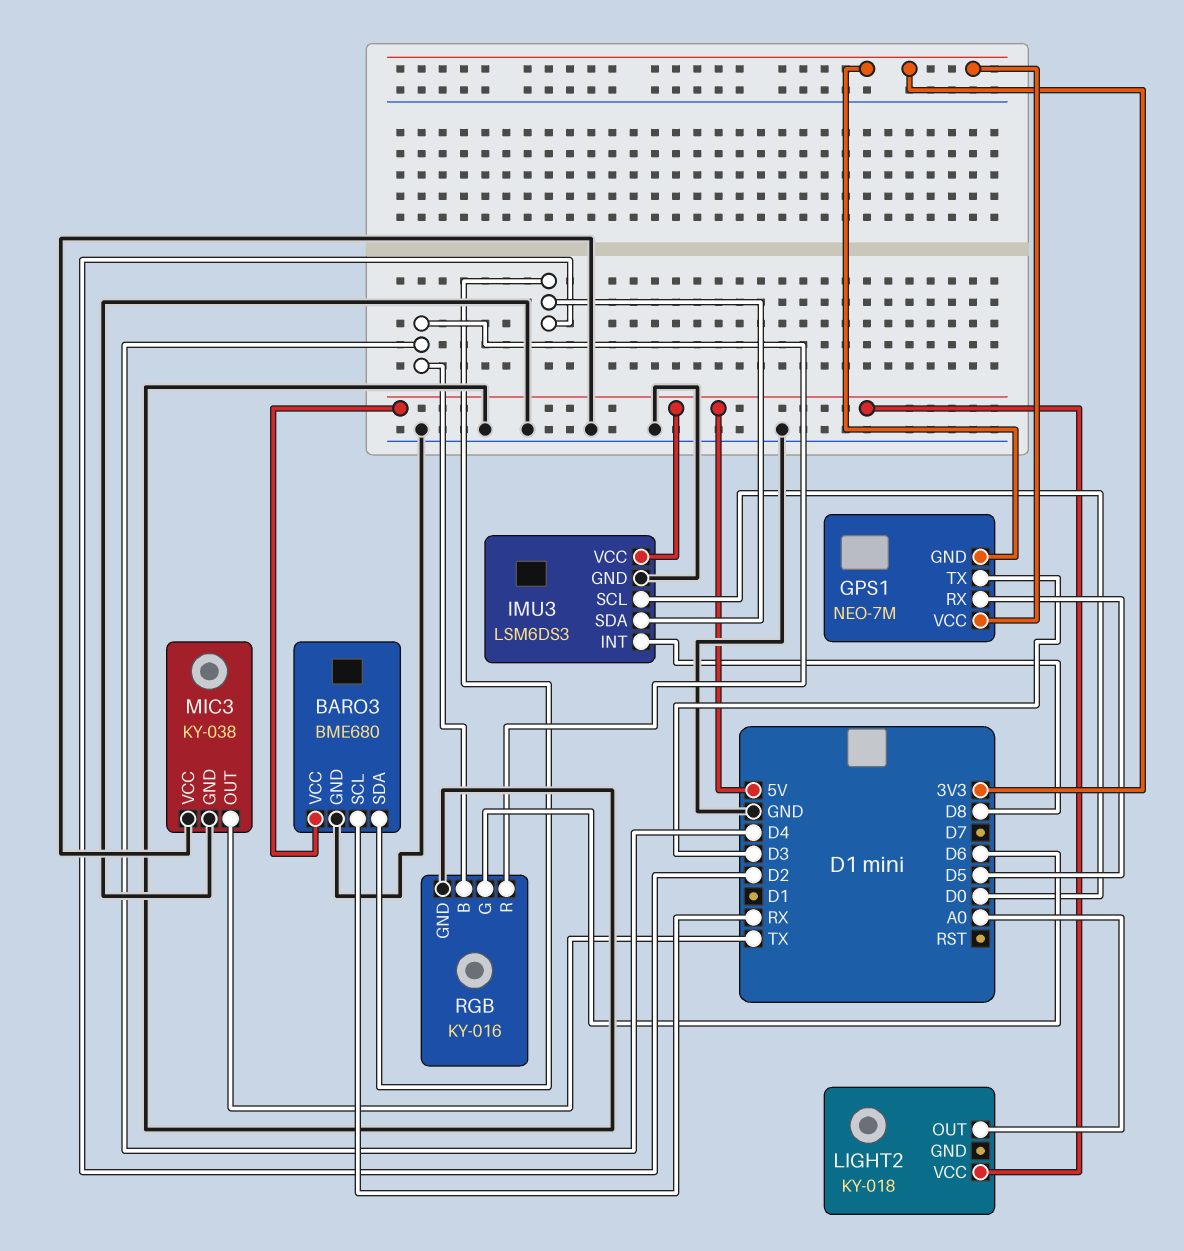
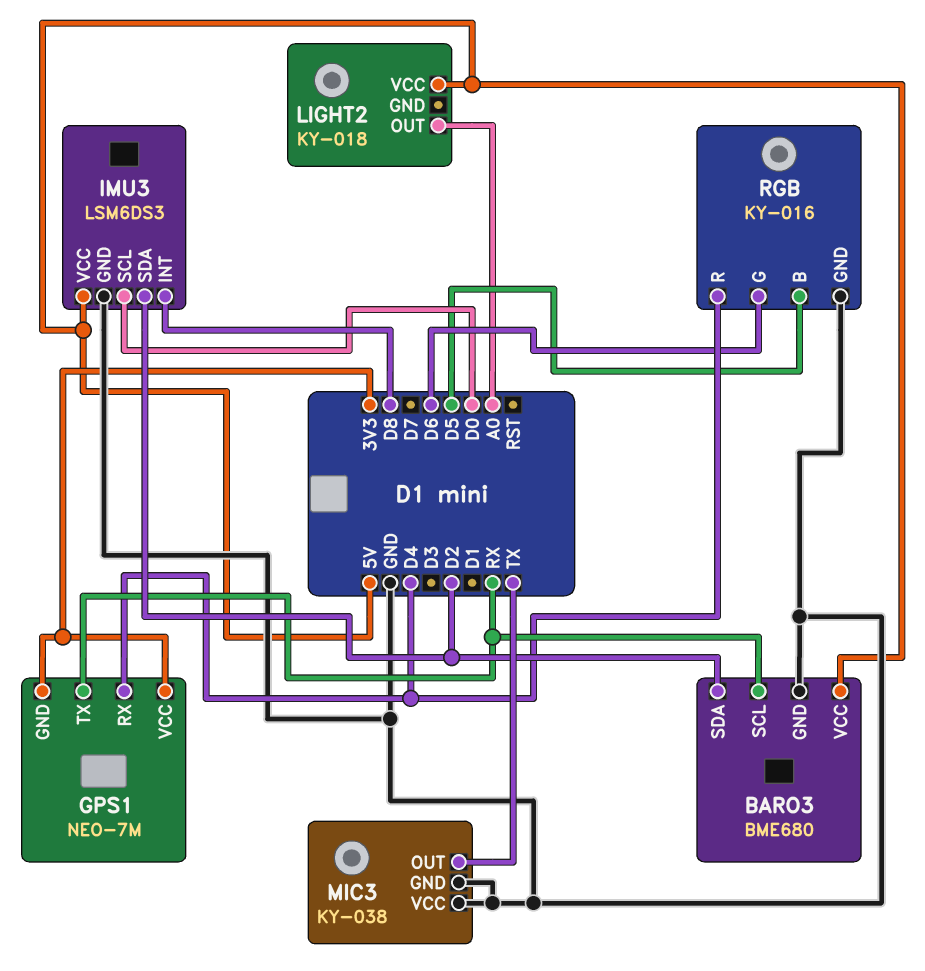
GPS1 pin RX: D5 -> D4
GPS1 pin TX: D3 -> RX
RGB pin B: D4 -> D5

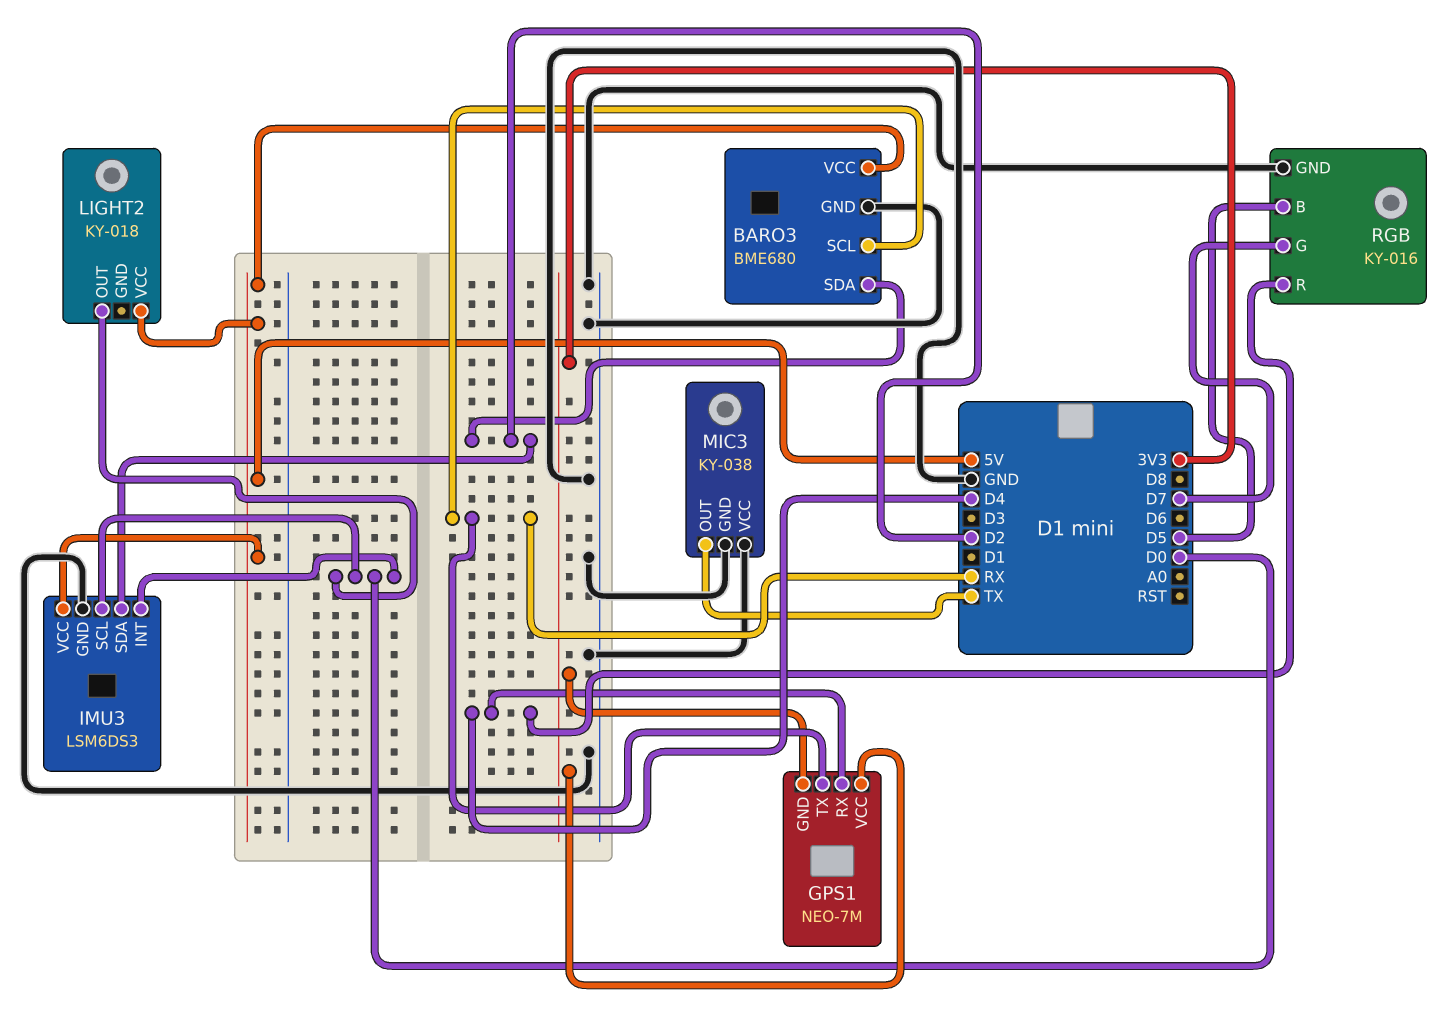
IMU3 pin INT: D8 -> D0
LIGHT2 pin OUT: A0 -> D0
RGB pin G: D6 -> D7

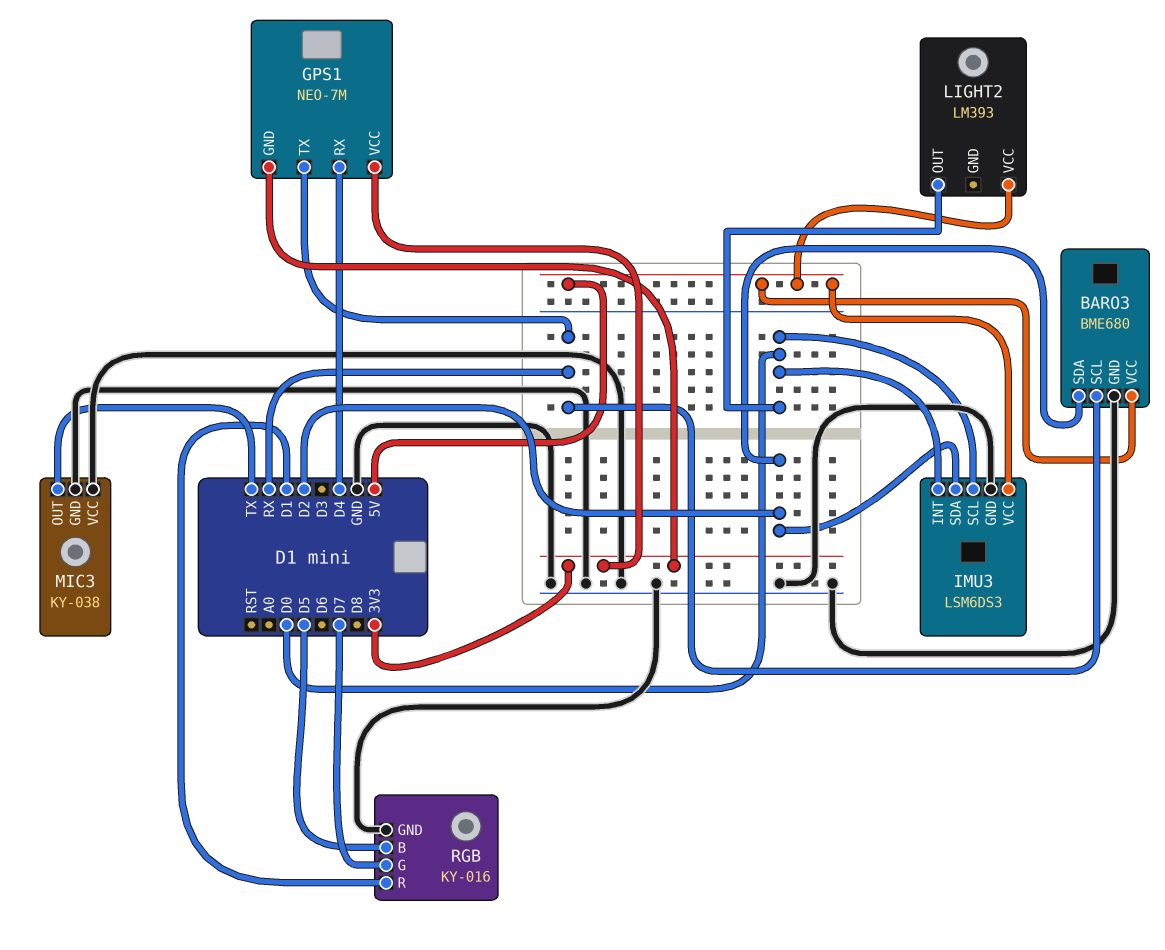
LIGHT2: KY-018 -> LM393
RGB pin R: D4 -> D1

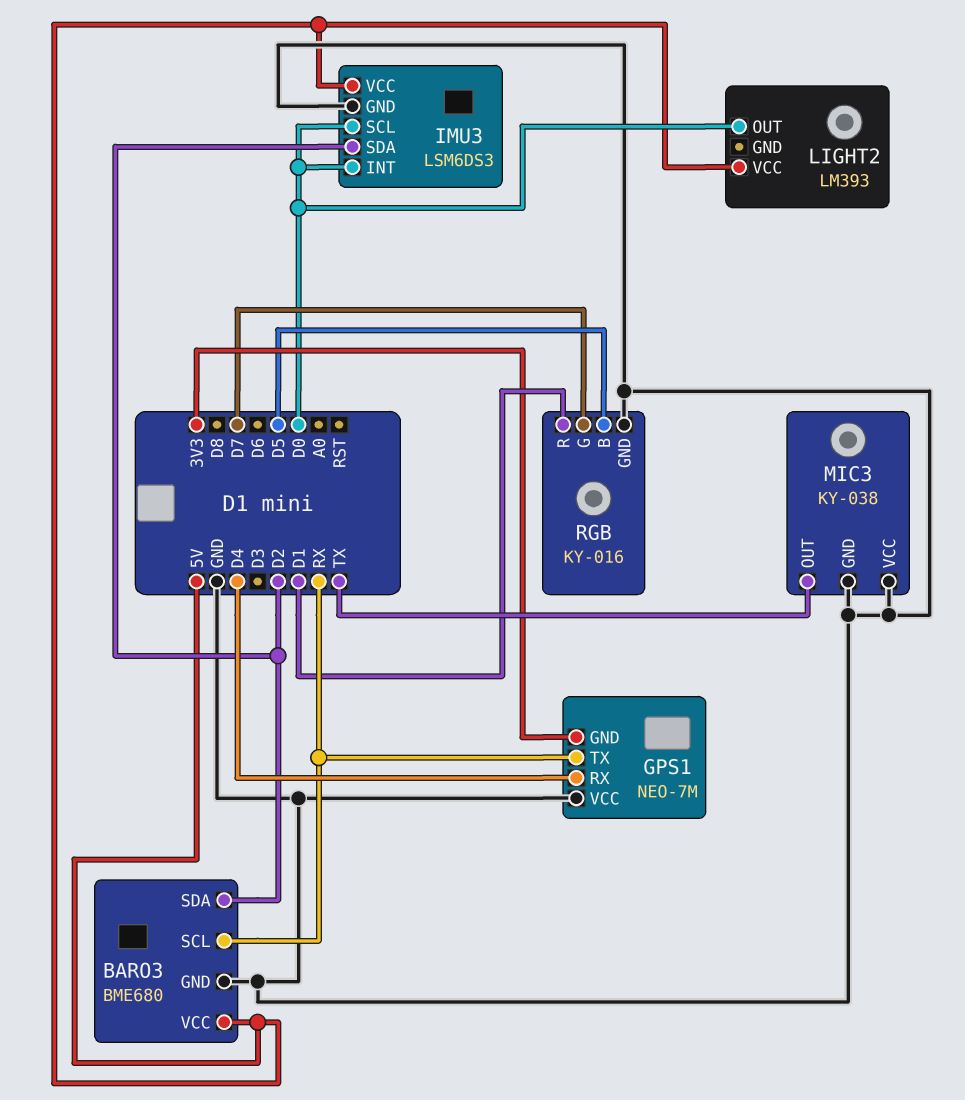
GPS1 pin VCC: 3V3 -> GND

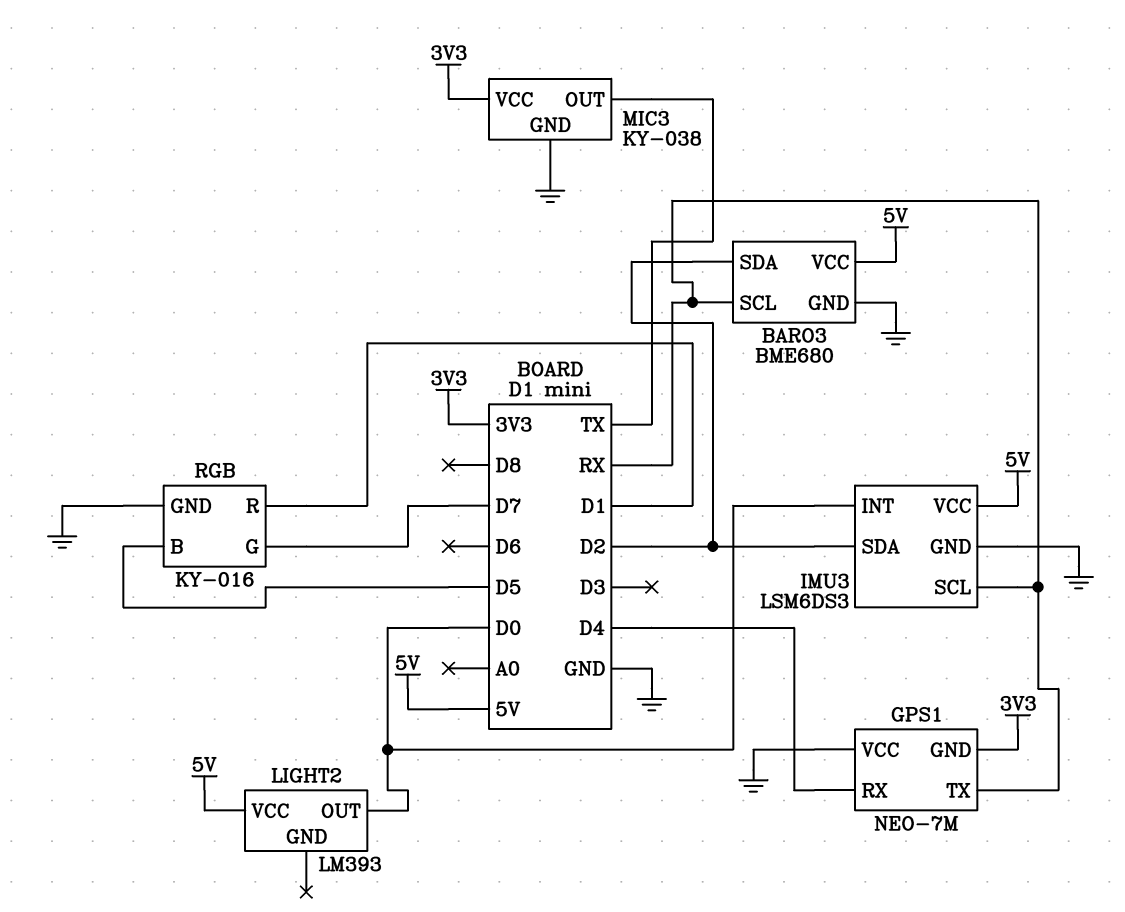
IMU3 pin SCL: D0 -> RX
MIC3 pin VCC: GND -> 3V3

